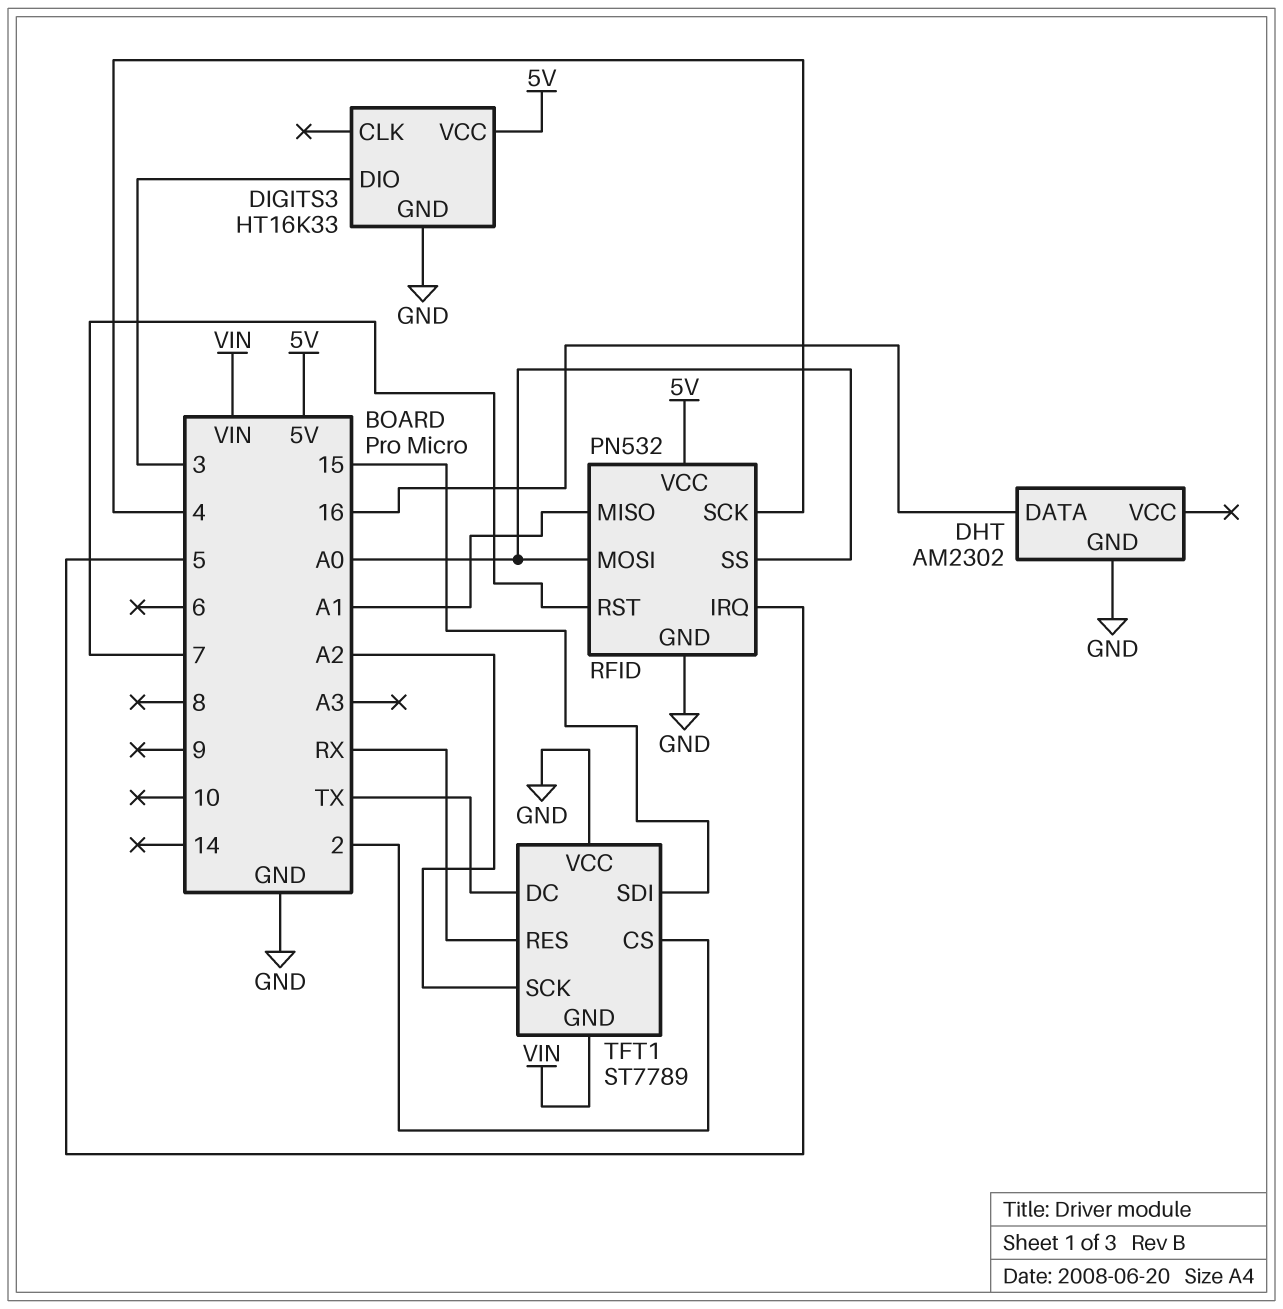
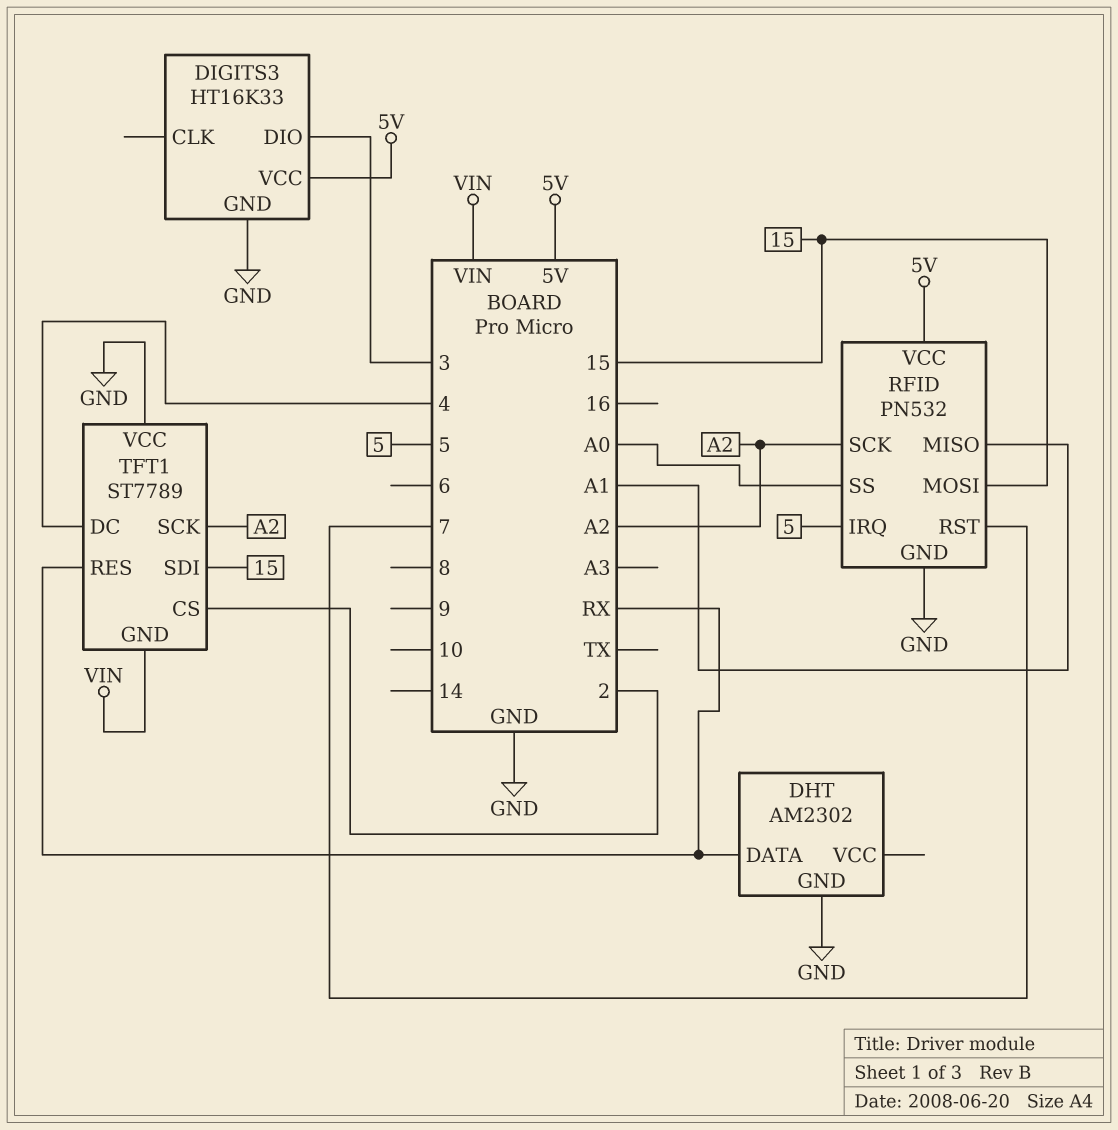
DHT pin DATA: 16 -> RX
RFID pin MOSI: A0 -> 15
RFID pin SCK: 4 -> A2
TFT1 pin DC: TX -> 4

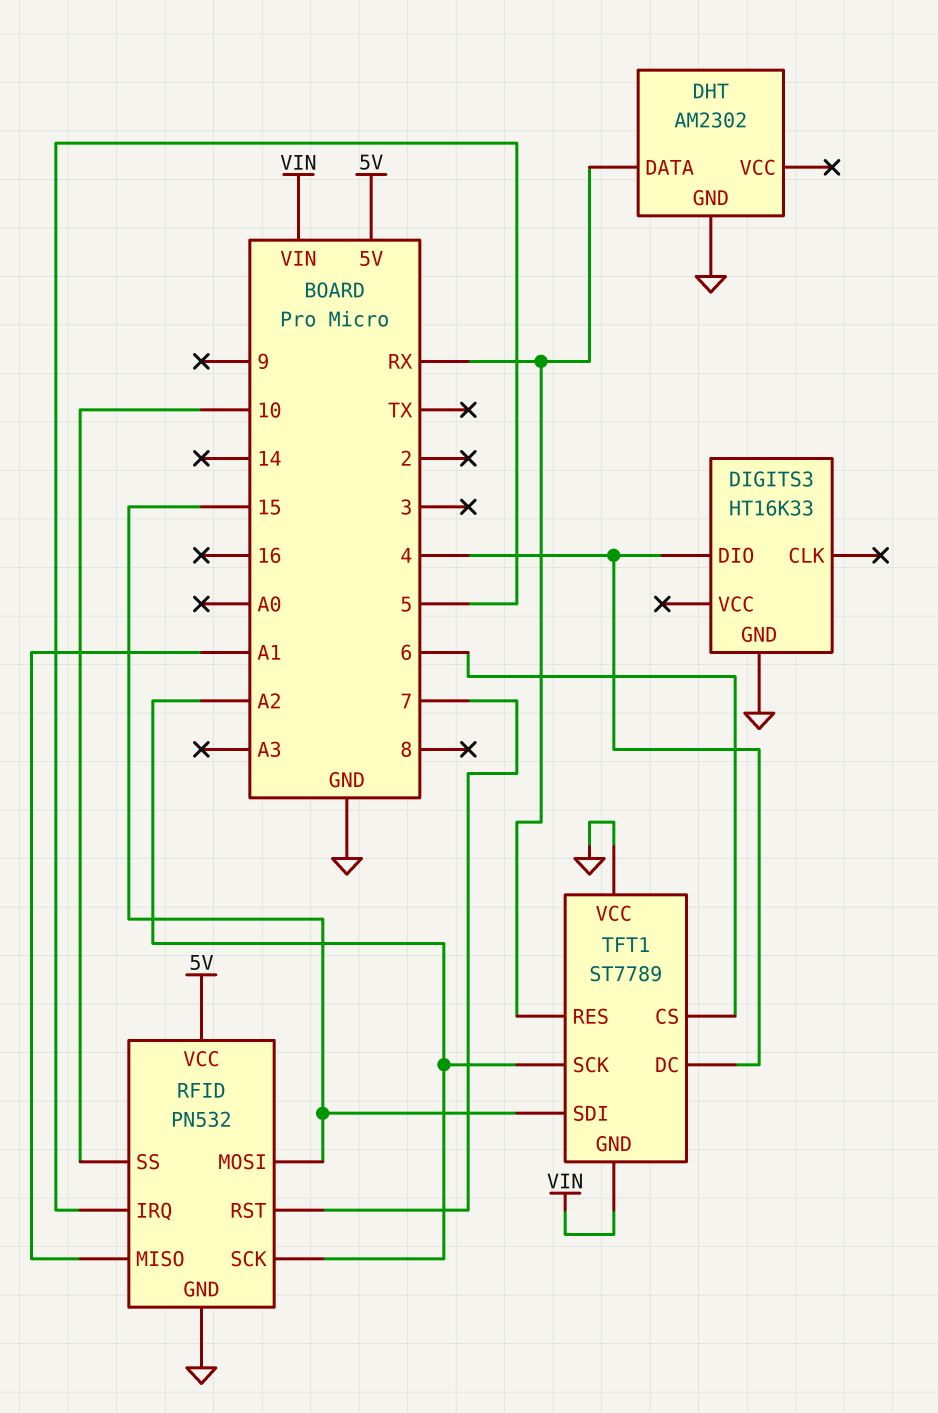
DIGITS3 pin DIO: 3 -> 4
DIGITS3 pin VCC: 5V -> none
RFID pin SS: A0 -> 10
TFT1 pin CS: 2 -> 6

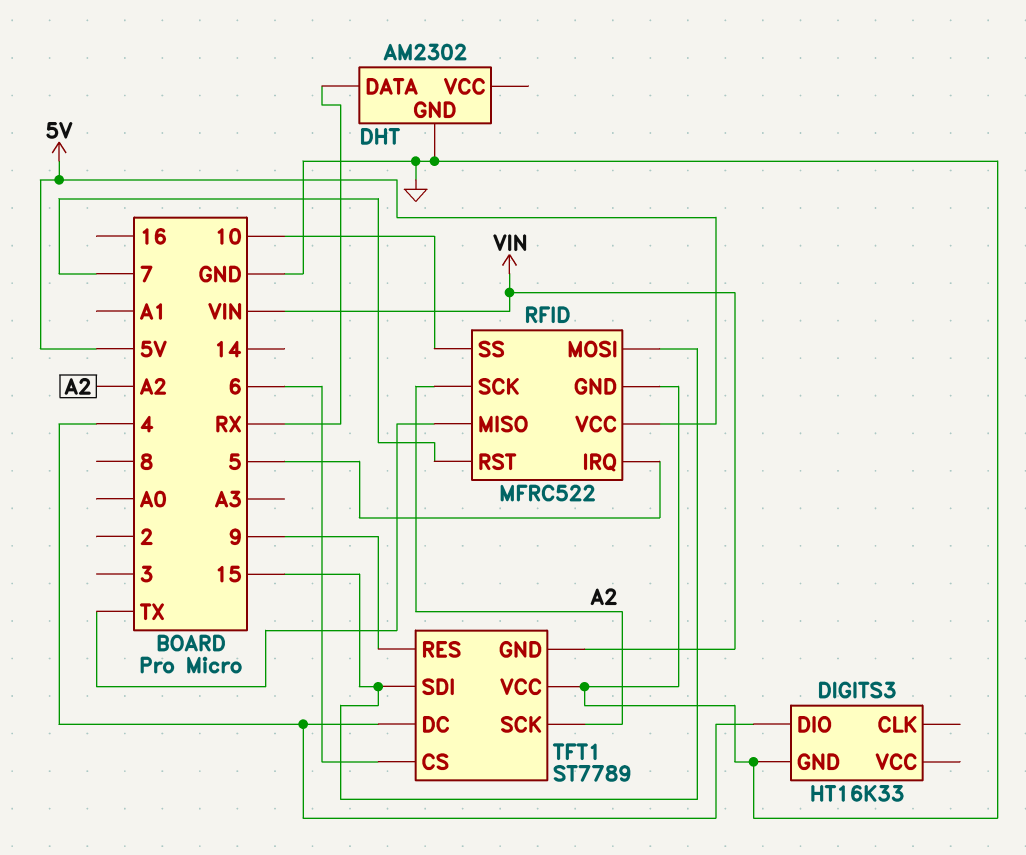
RFID: PN532 -> MFRC522
RFID pin MISO: A1 -> TX
TFT1 pin RES: RX -> 9

